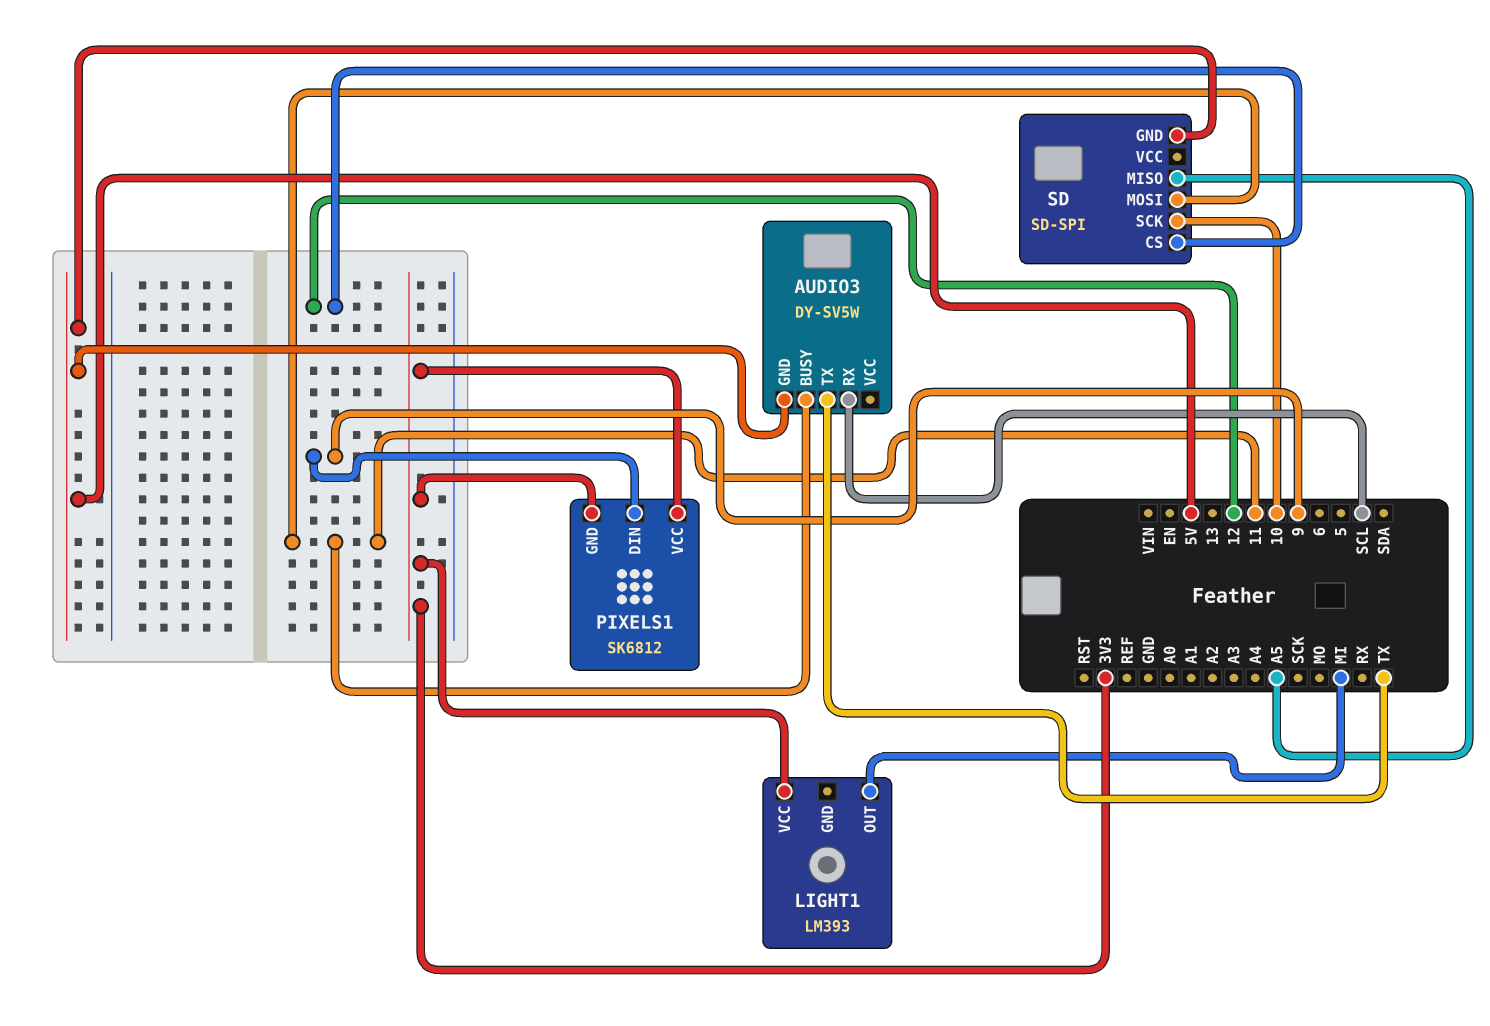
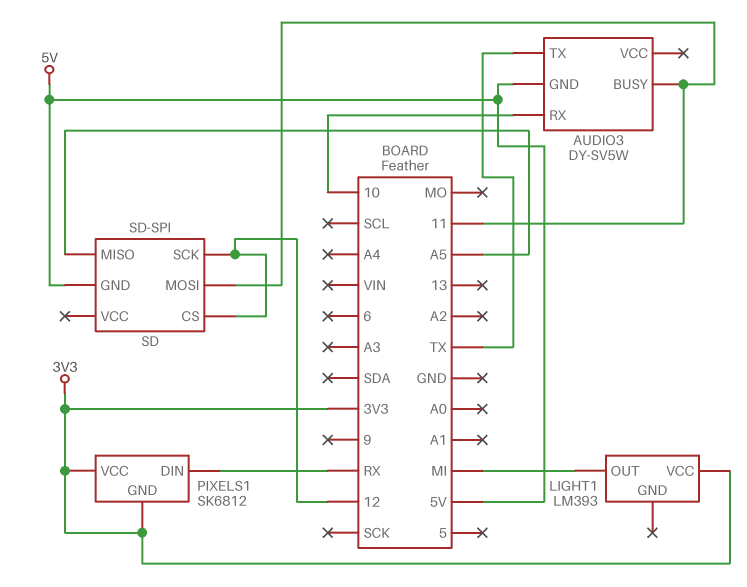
AUDIO3 pin RX: SCL -> 10
PIXELS1 pin DIN: 9 -> RX
SD pin SCK: 10 -> 12

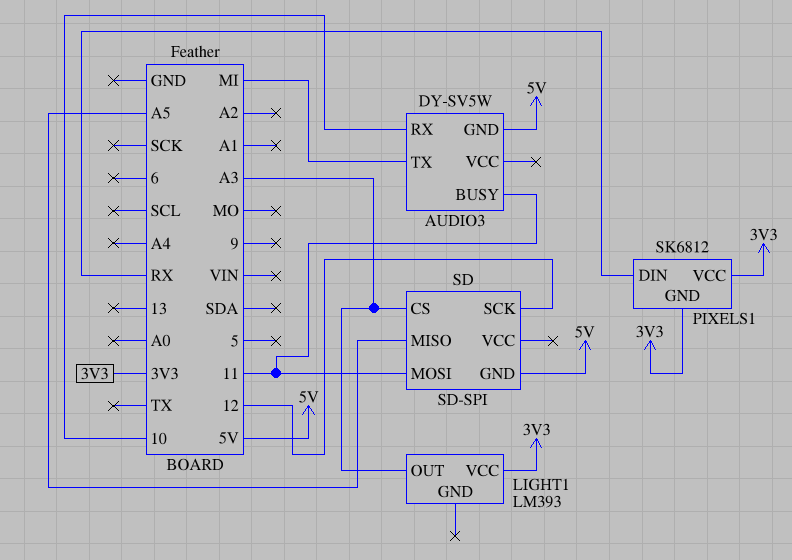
AUDIO3 pin TX: TX -> MI
LIGHT1 pin OUT: MI -> A3
SD pin CS: 12 -> A3

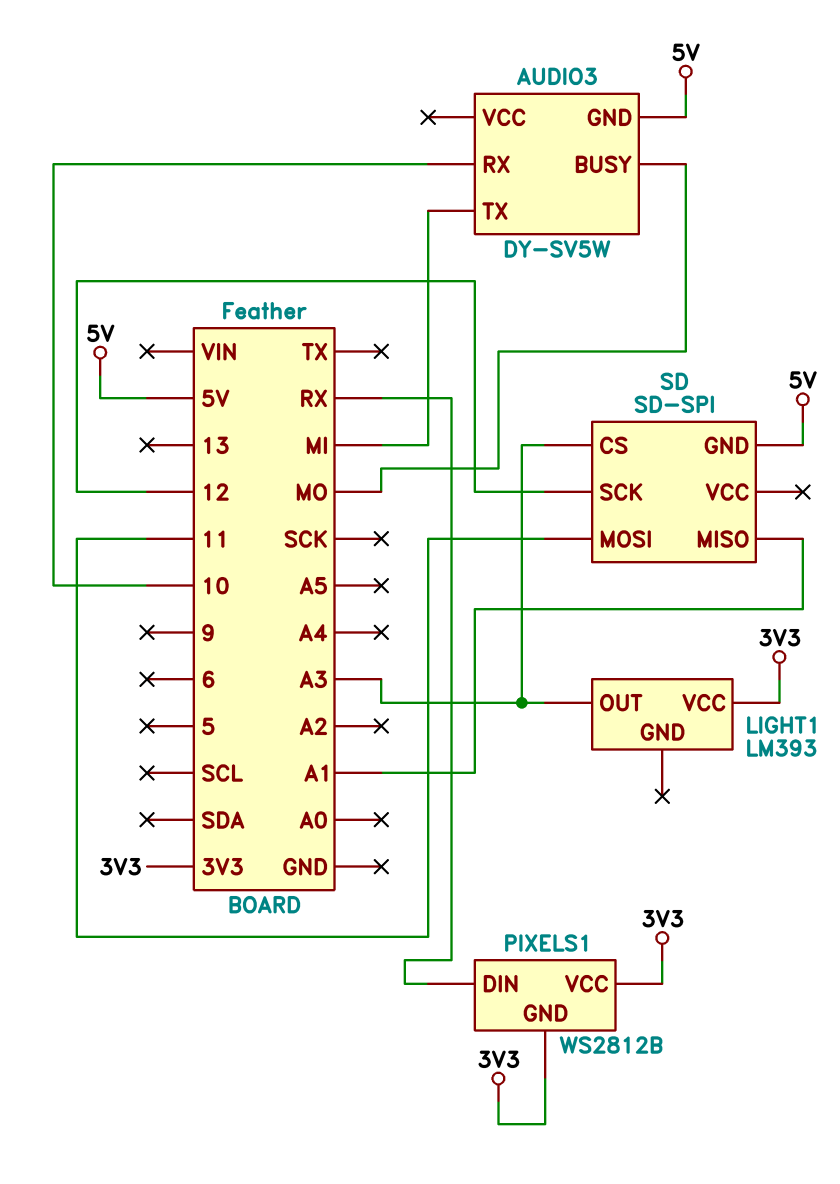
AUDIO3 pin BUSY: 11 -> MO
PIXELS1: SK6812 -> WS2812B
SD pin MISO: A5 -> A1

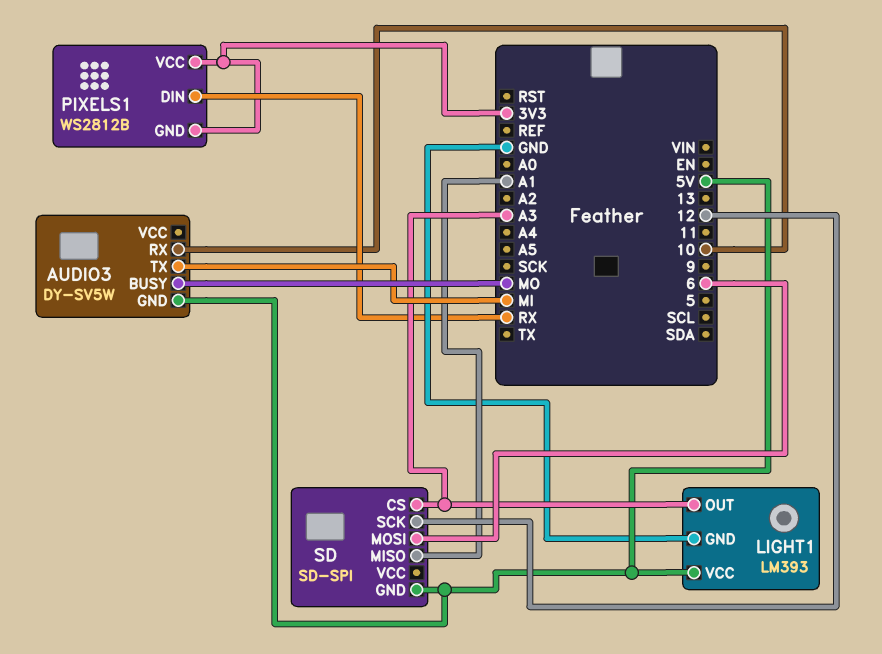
LIGHT1 pin GND: none -> GND
LIGHT1 pin VCC: 3V3 -> 5V
SD pin MOSI: 11 -> 6

